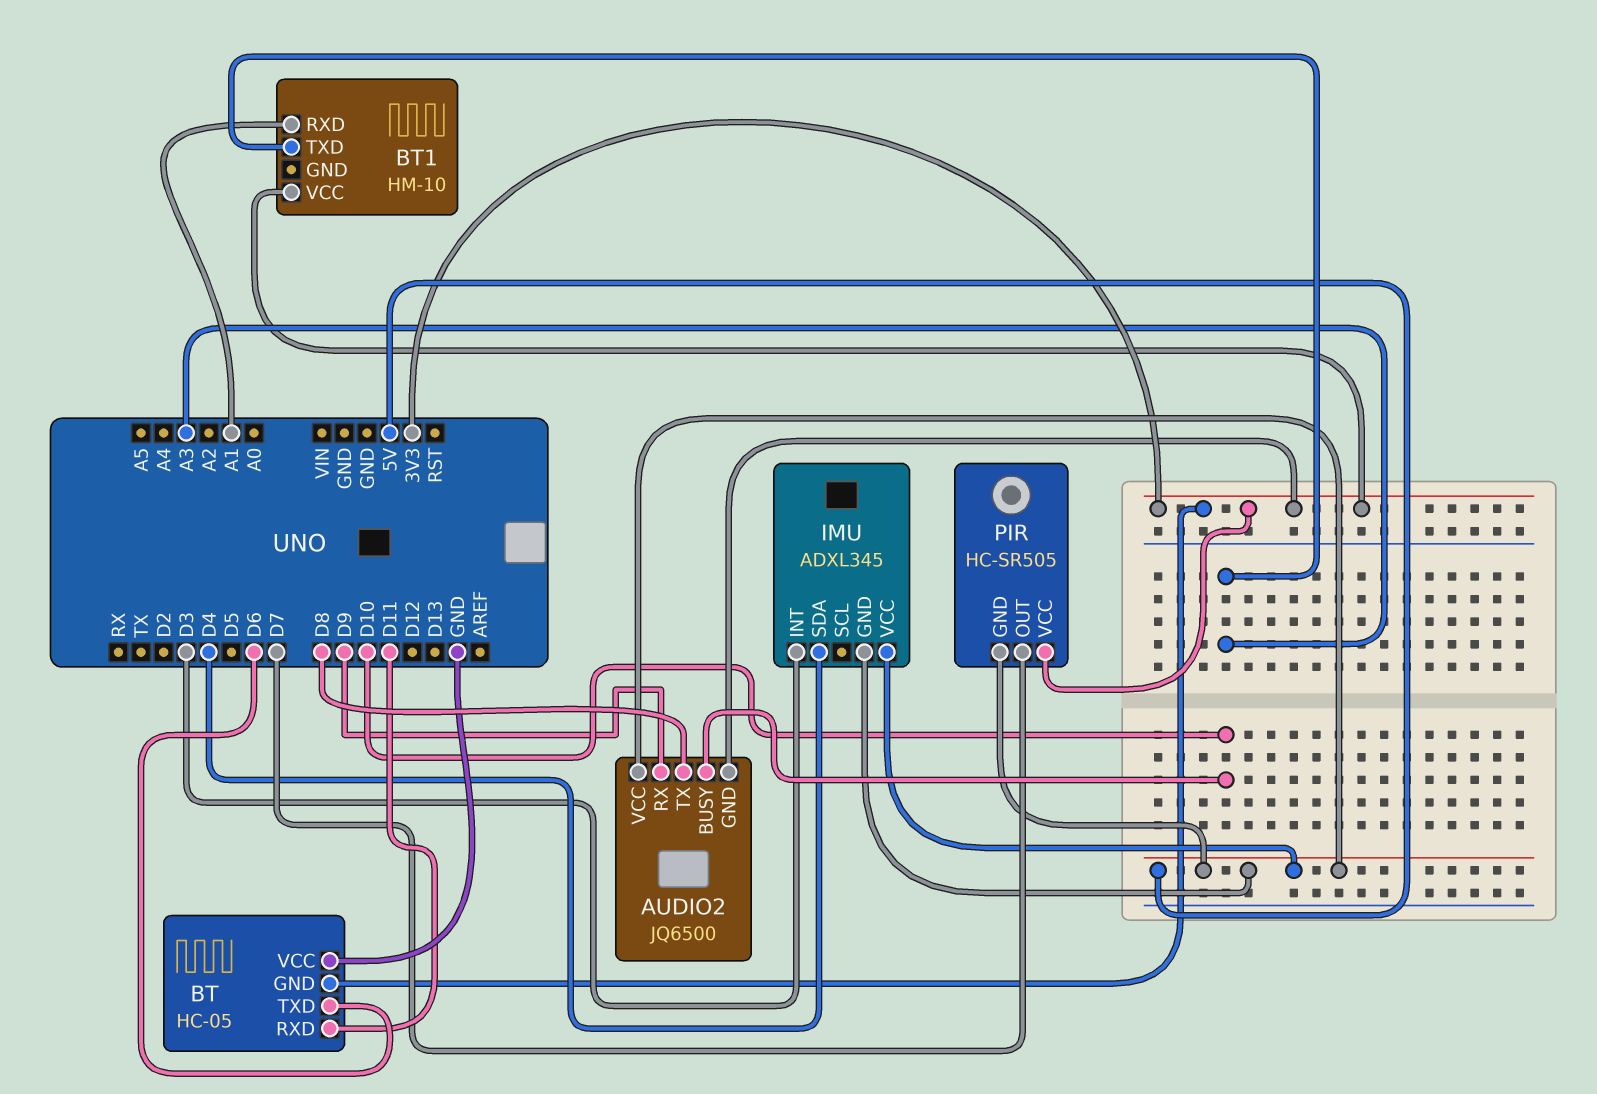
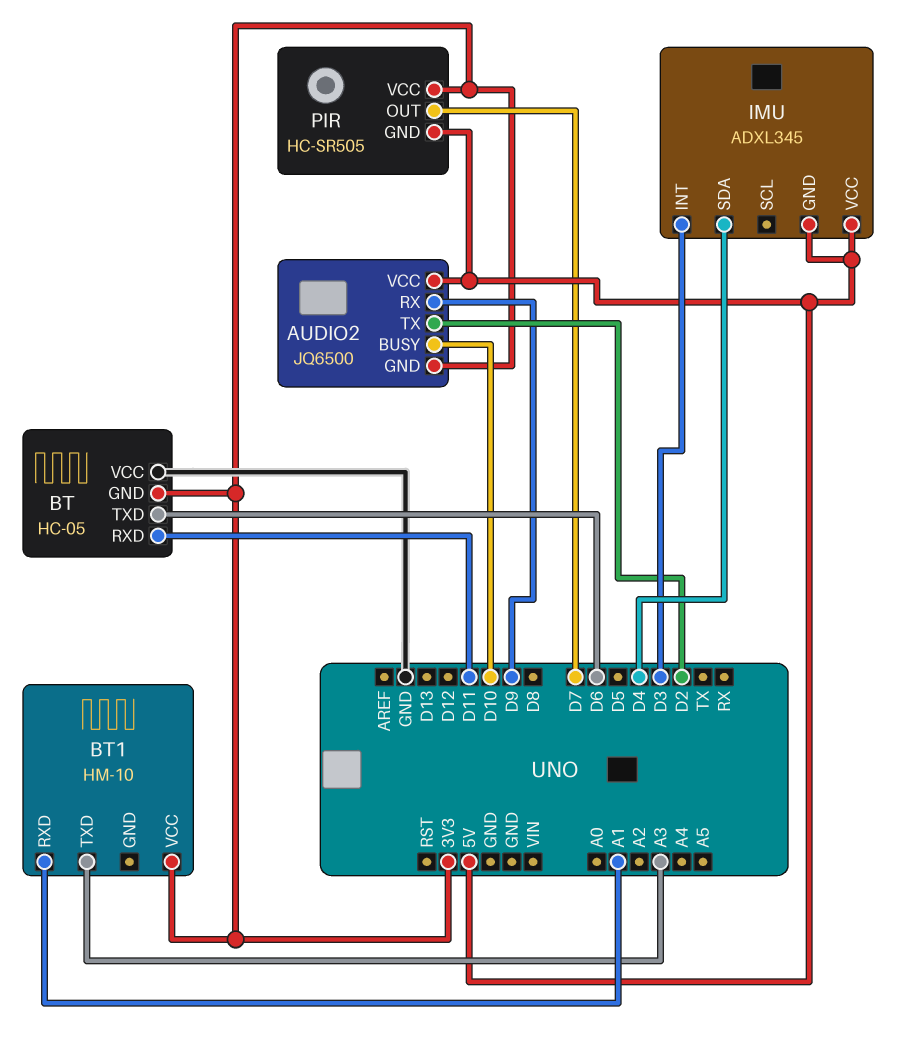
AUDIO2 pin TX: D8 -> D2

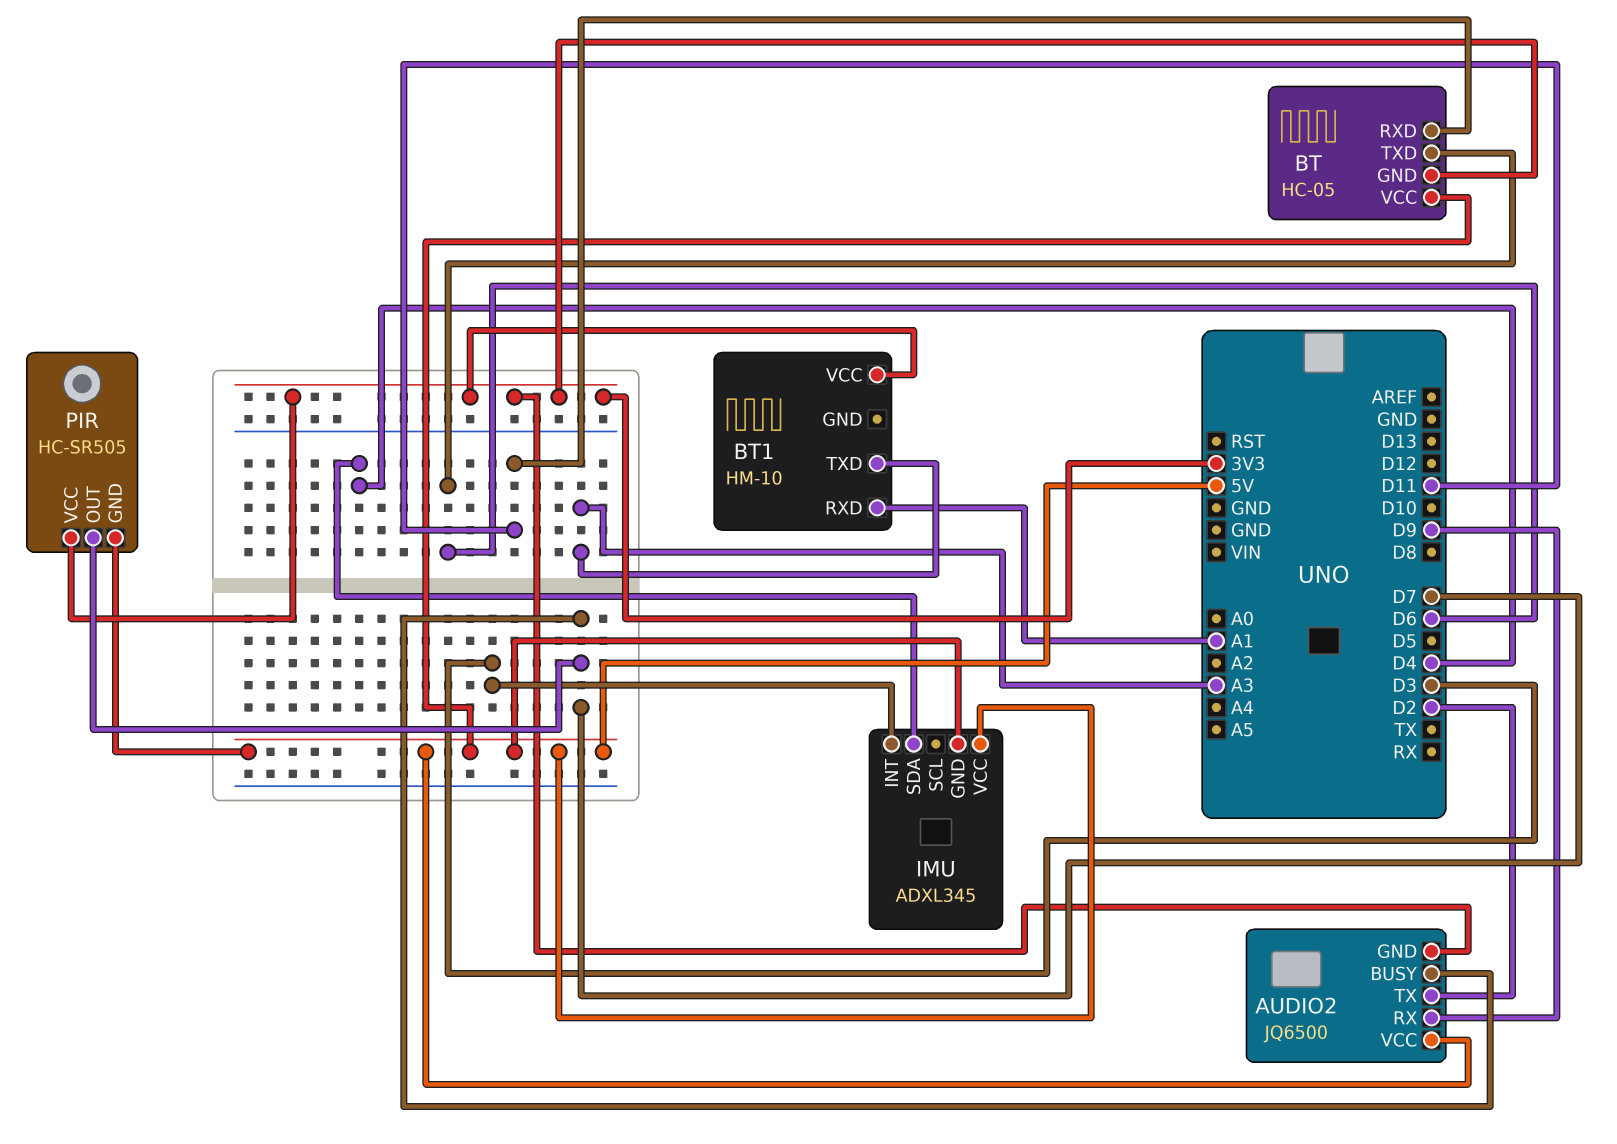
AUDIO2 pin BUSY: D10 -> D7
BT pin VCC: GND -> 5V

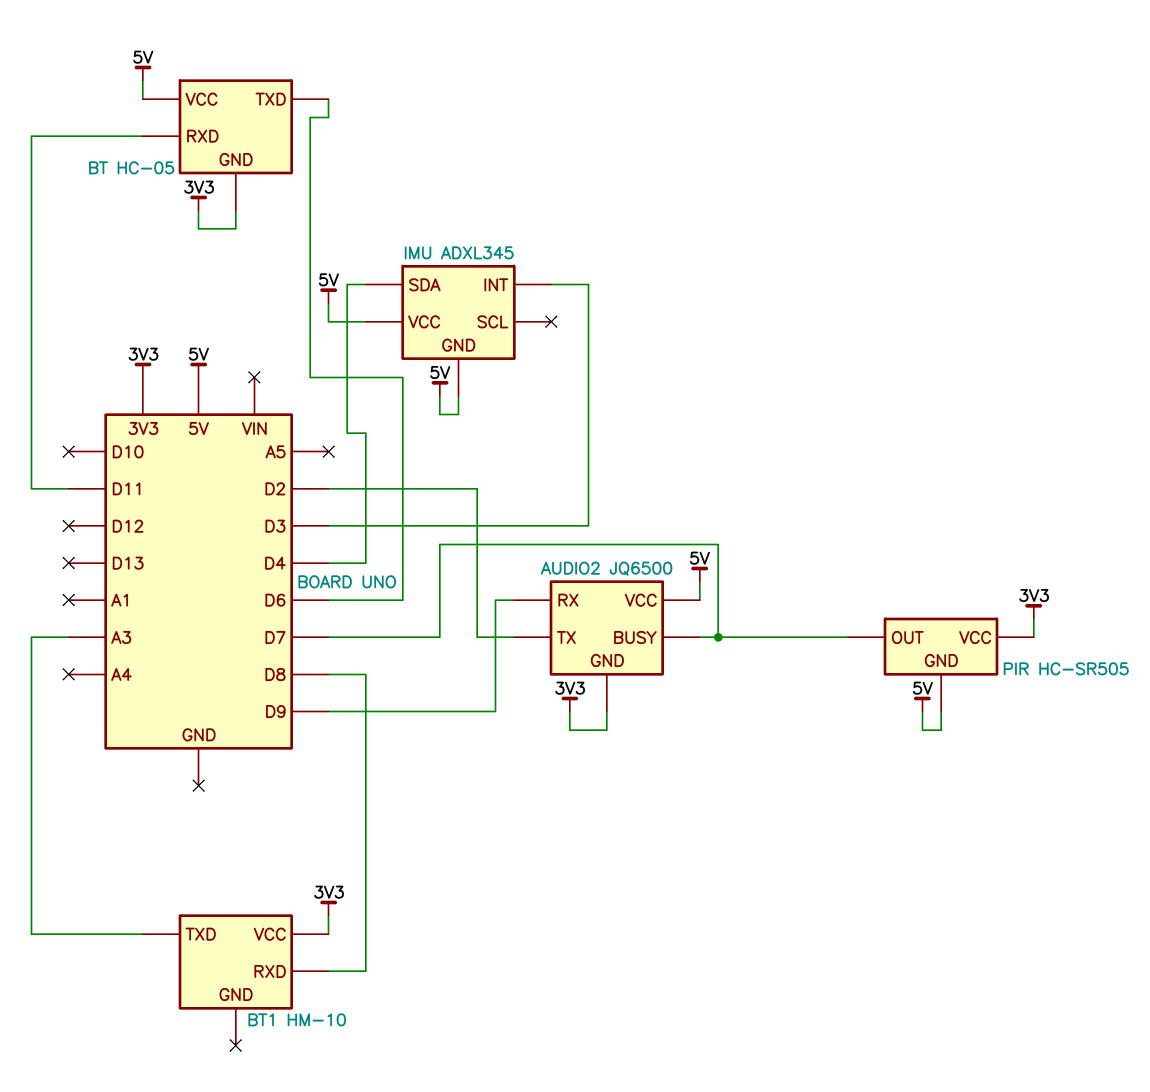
BT1 pin RXD: A1 -> D8

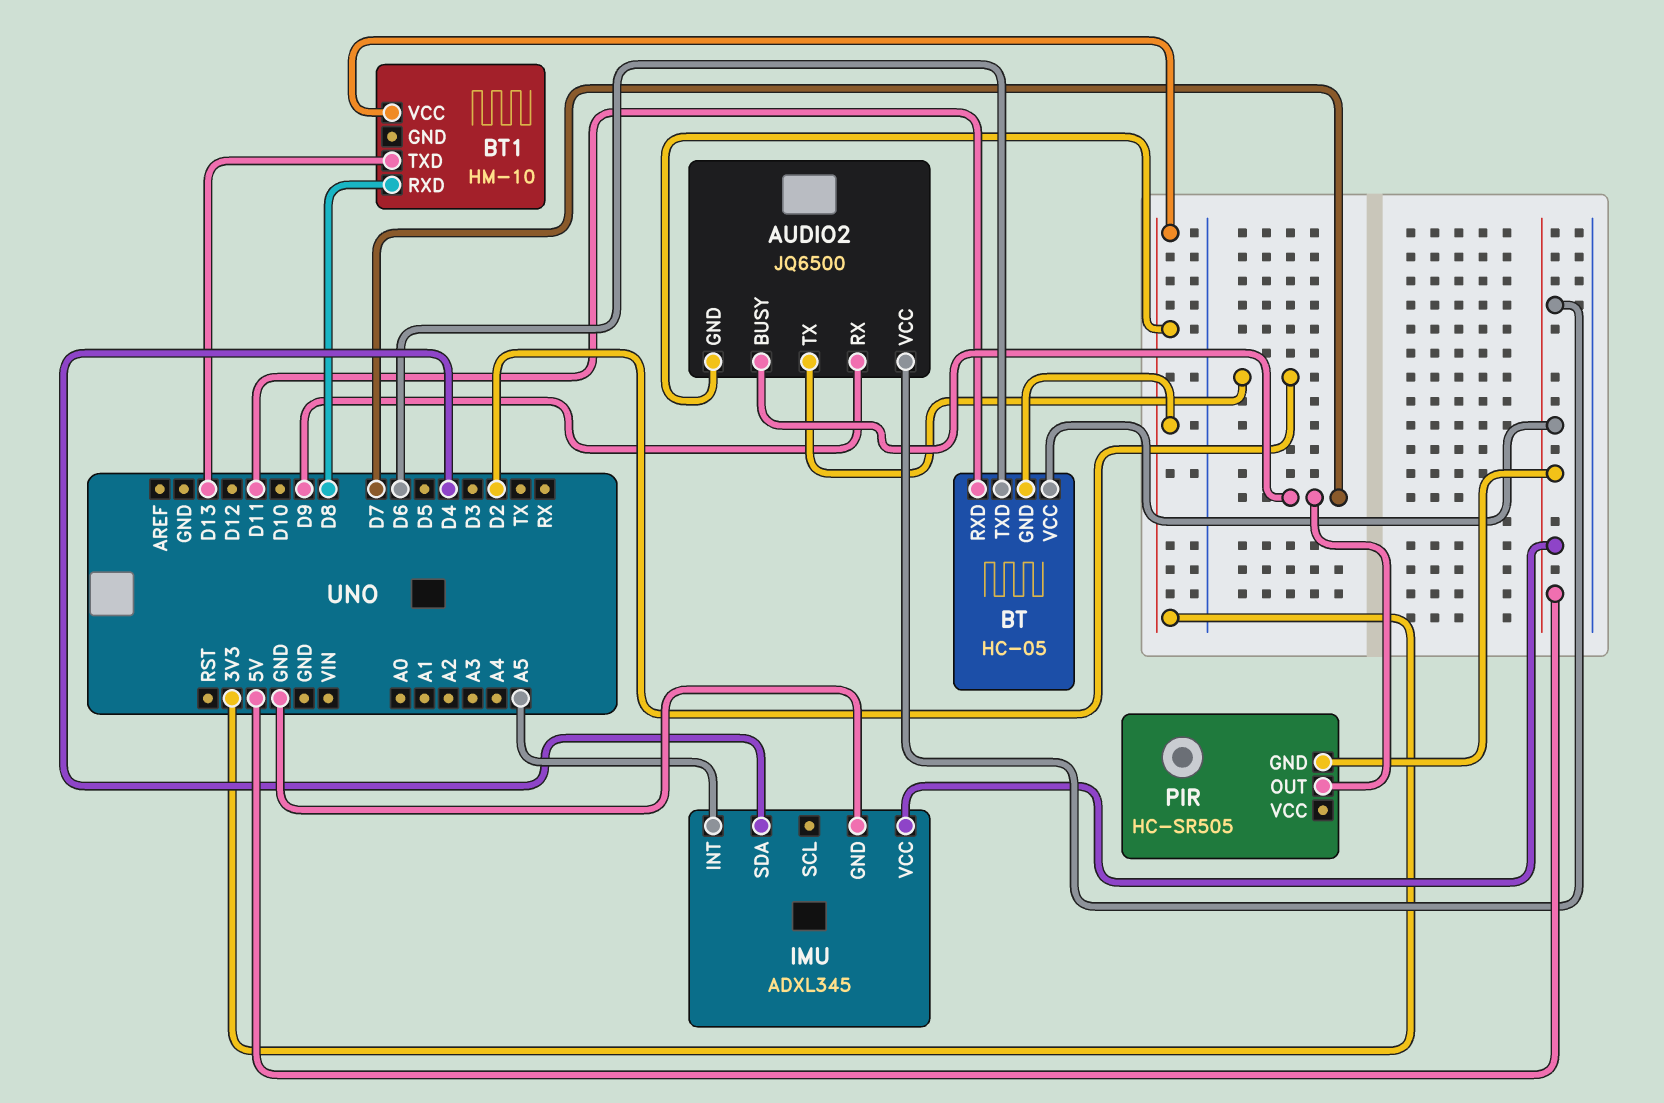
BT1 pin TXD: A3 -> D13
IMU pin GND: 5V -> GND
IMU pin INT: D3 -> A5
PIR pin VCC: 3V3 -> none

